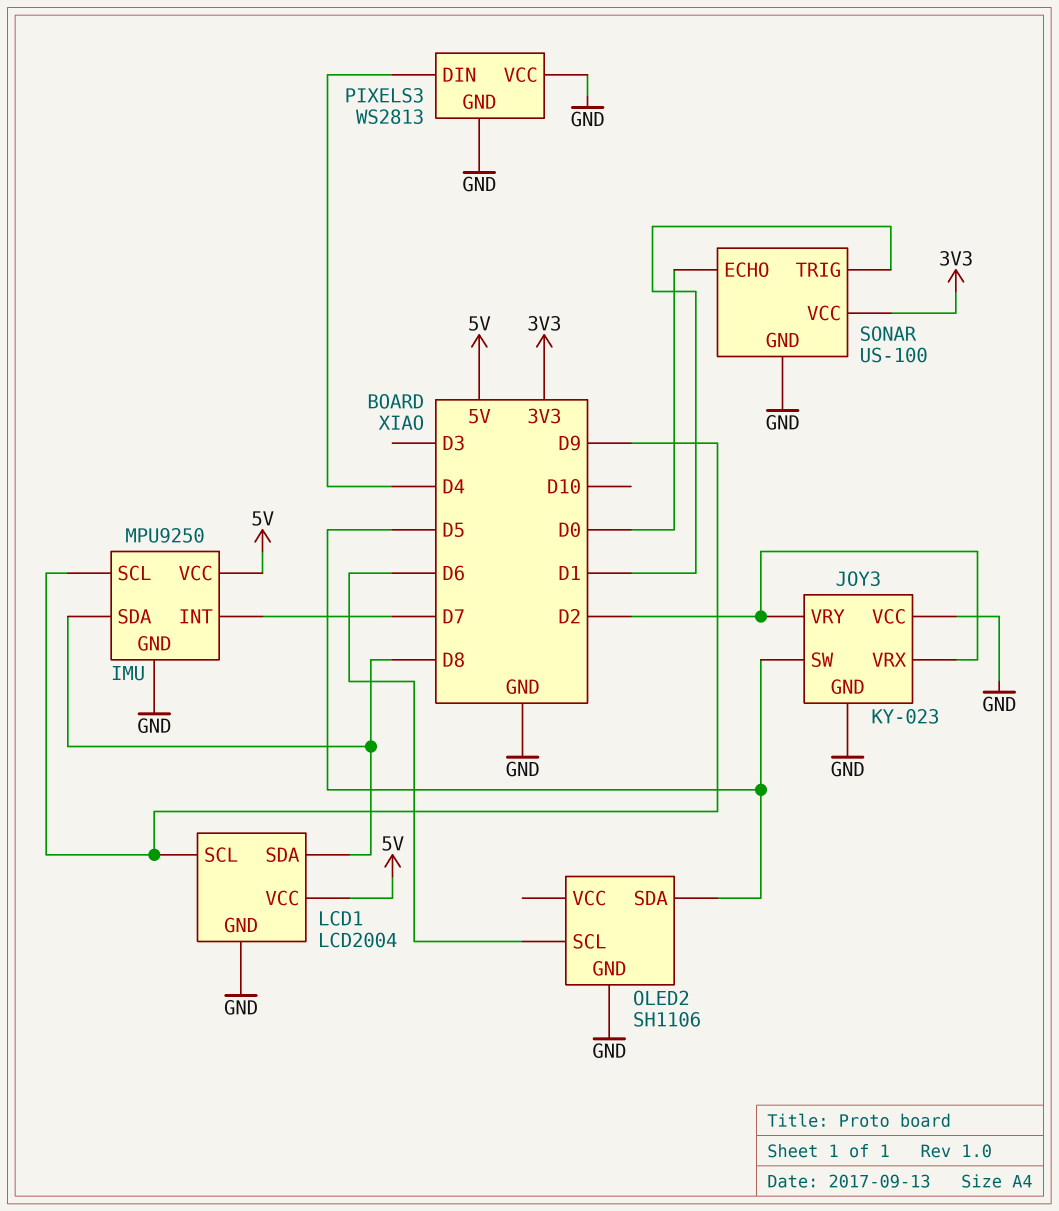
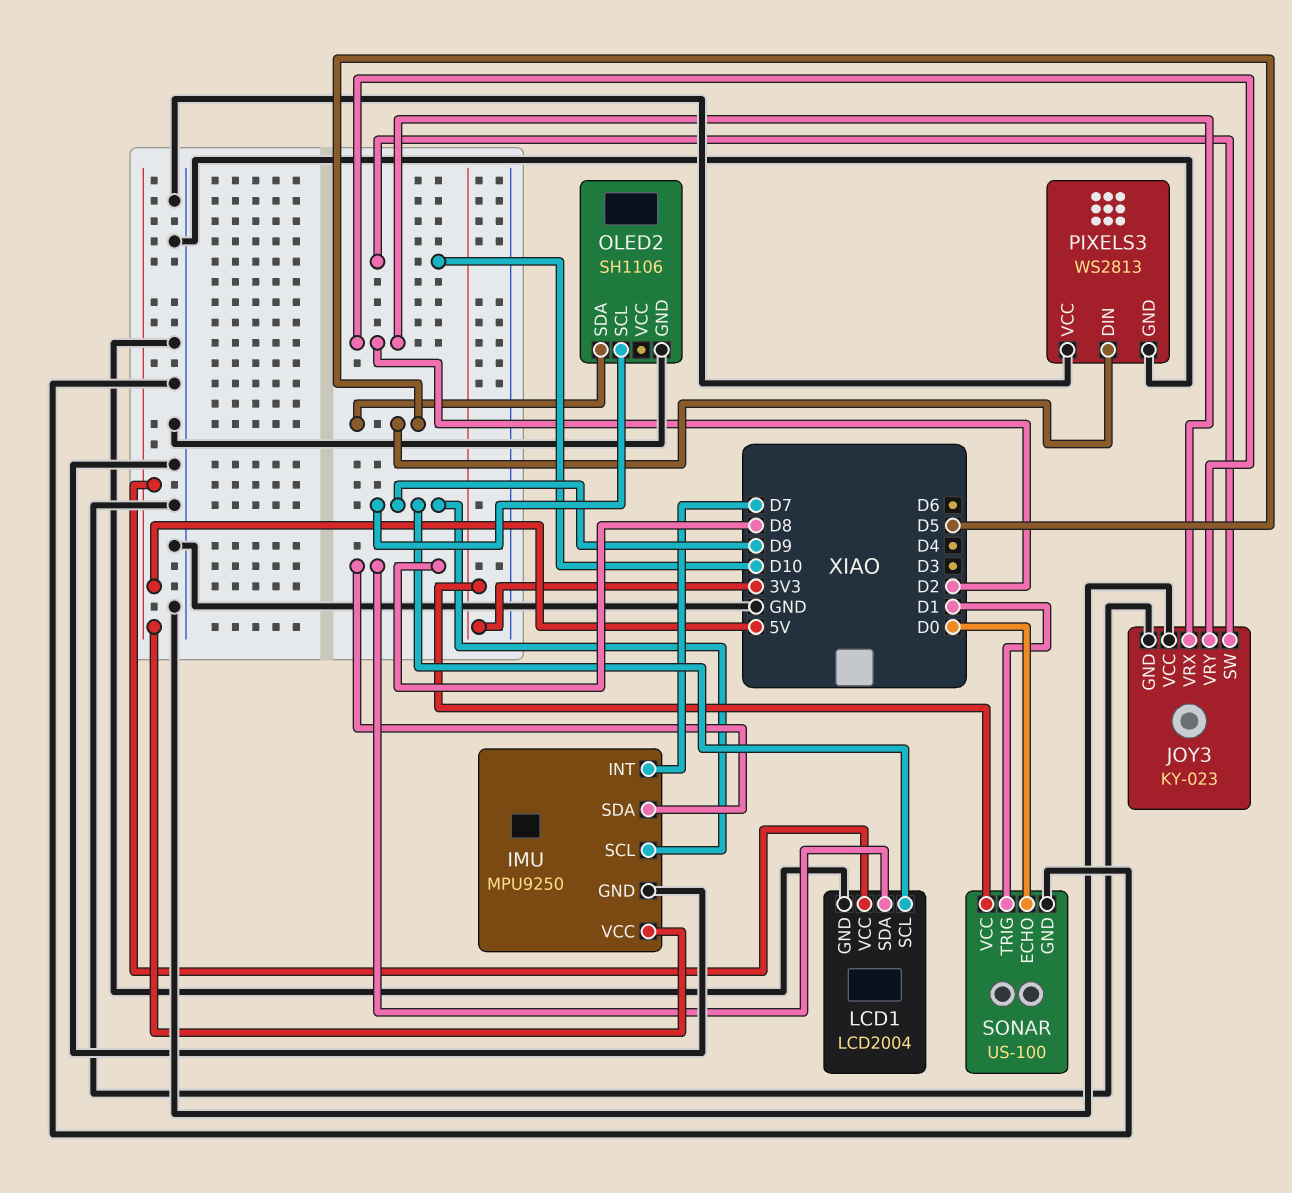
JOY3 pin SW: D5 -> D10
OLED2 pin SCL: D6 -> D9
PIXELS3 pin DIN: D4 -> D5

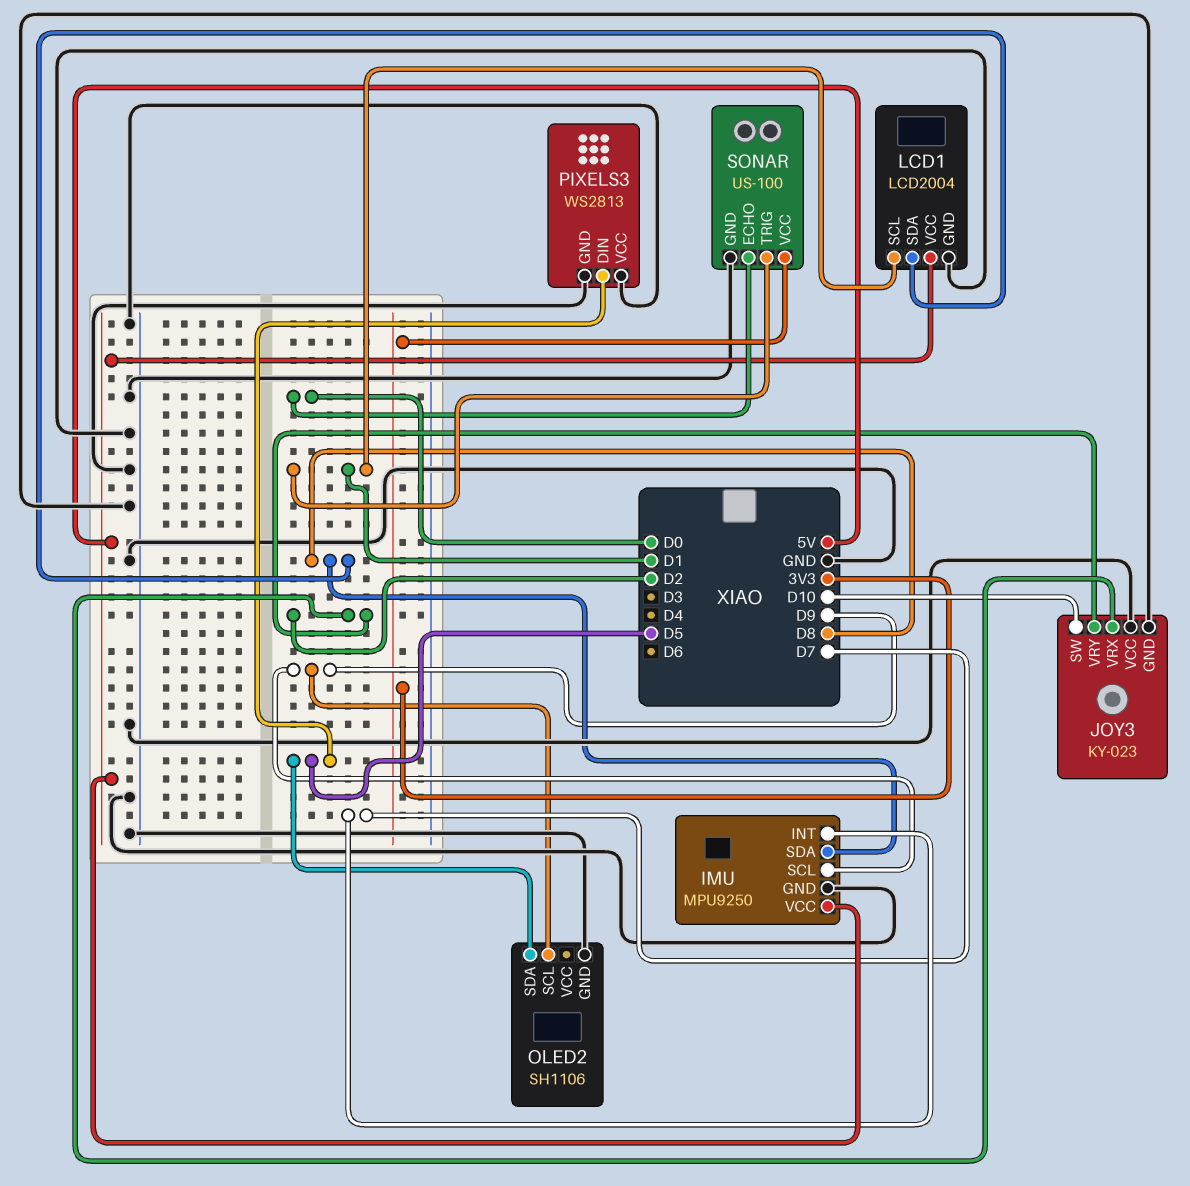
LCD1 pin SCL: D9 -> D1

